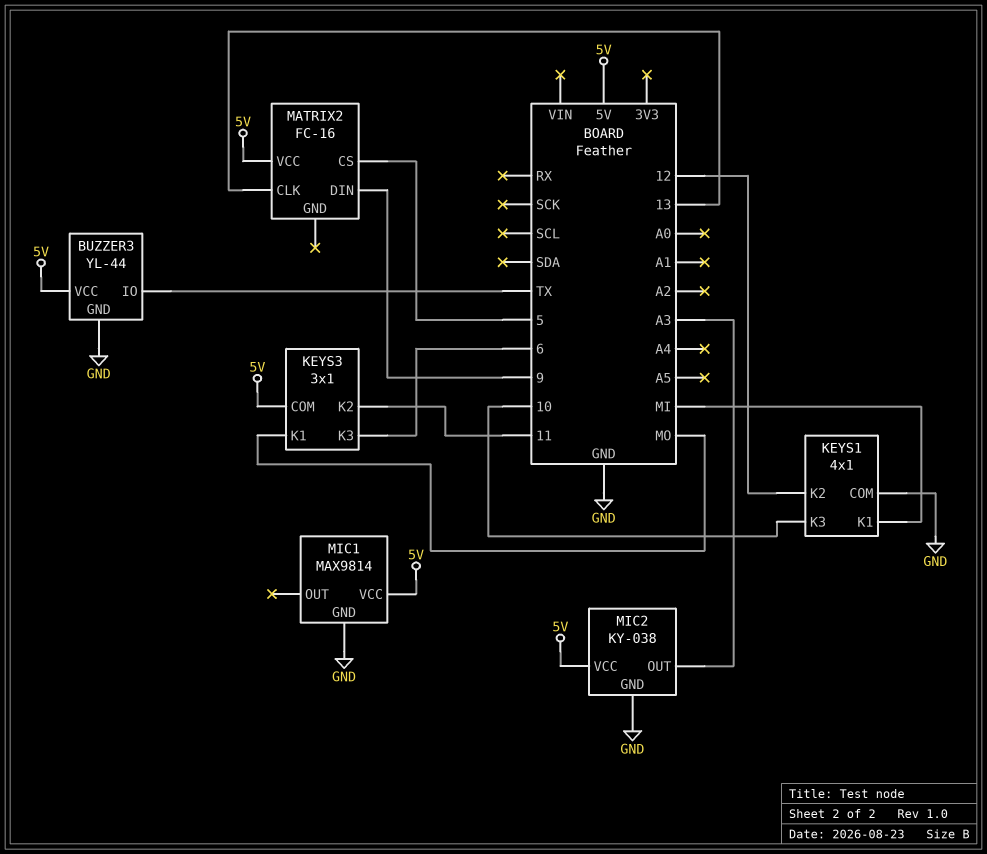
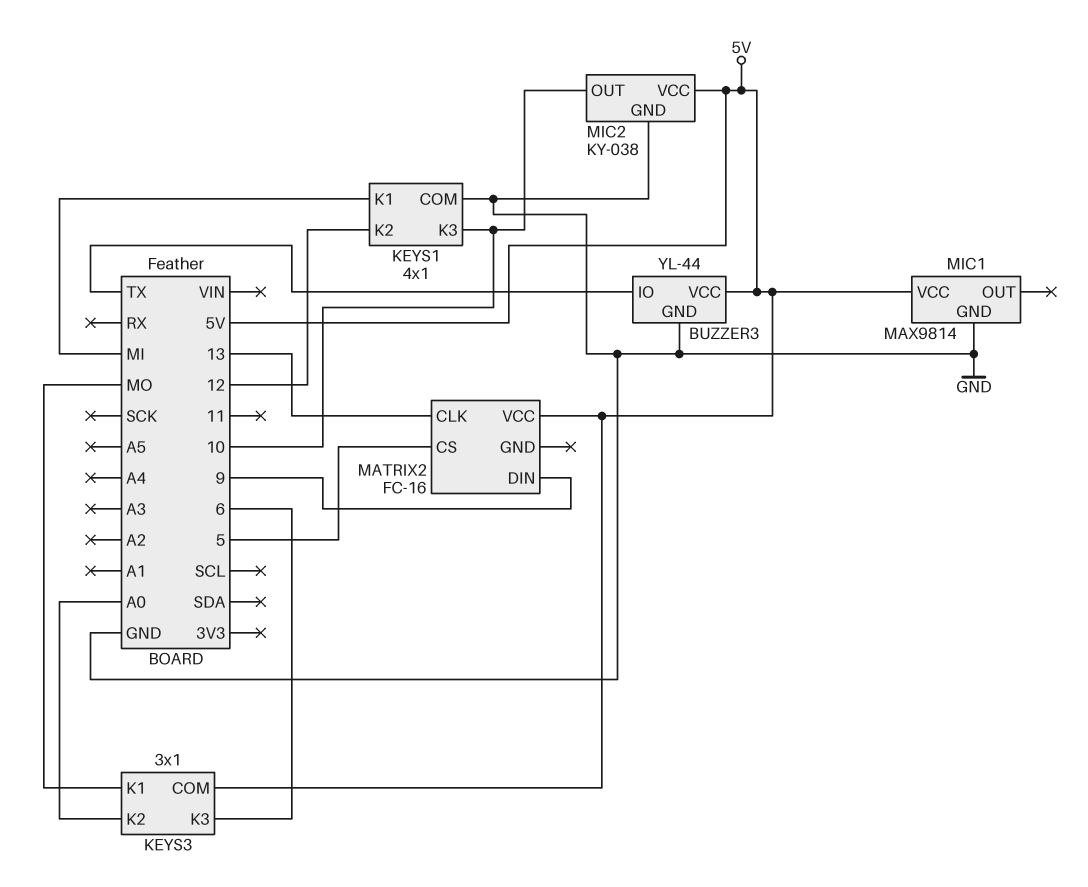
KEYS3 pin K2: 11 -> A0
MIC2 pin OUT: A3 -> 10

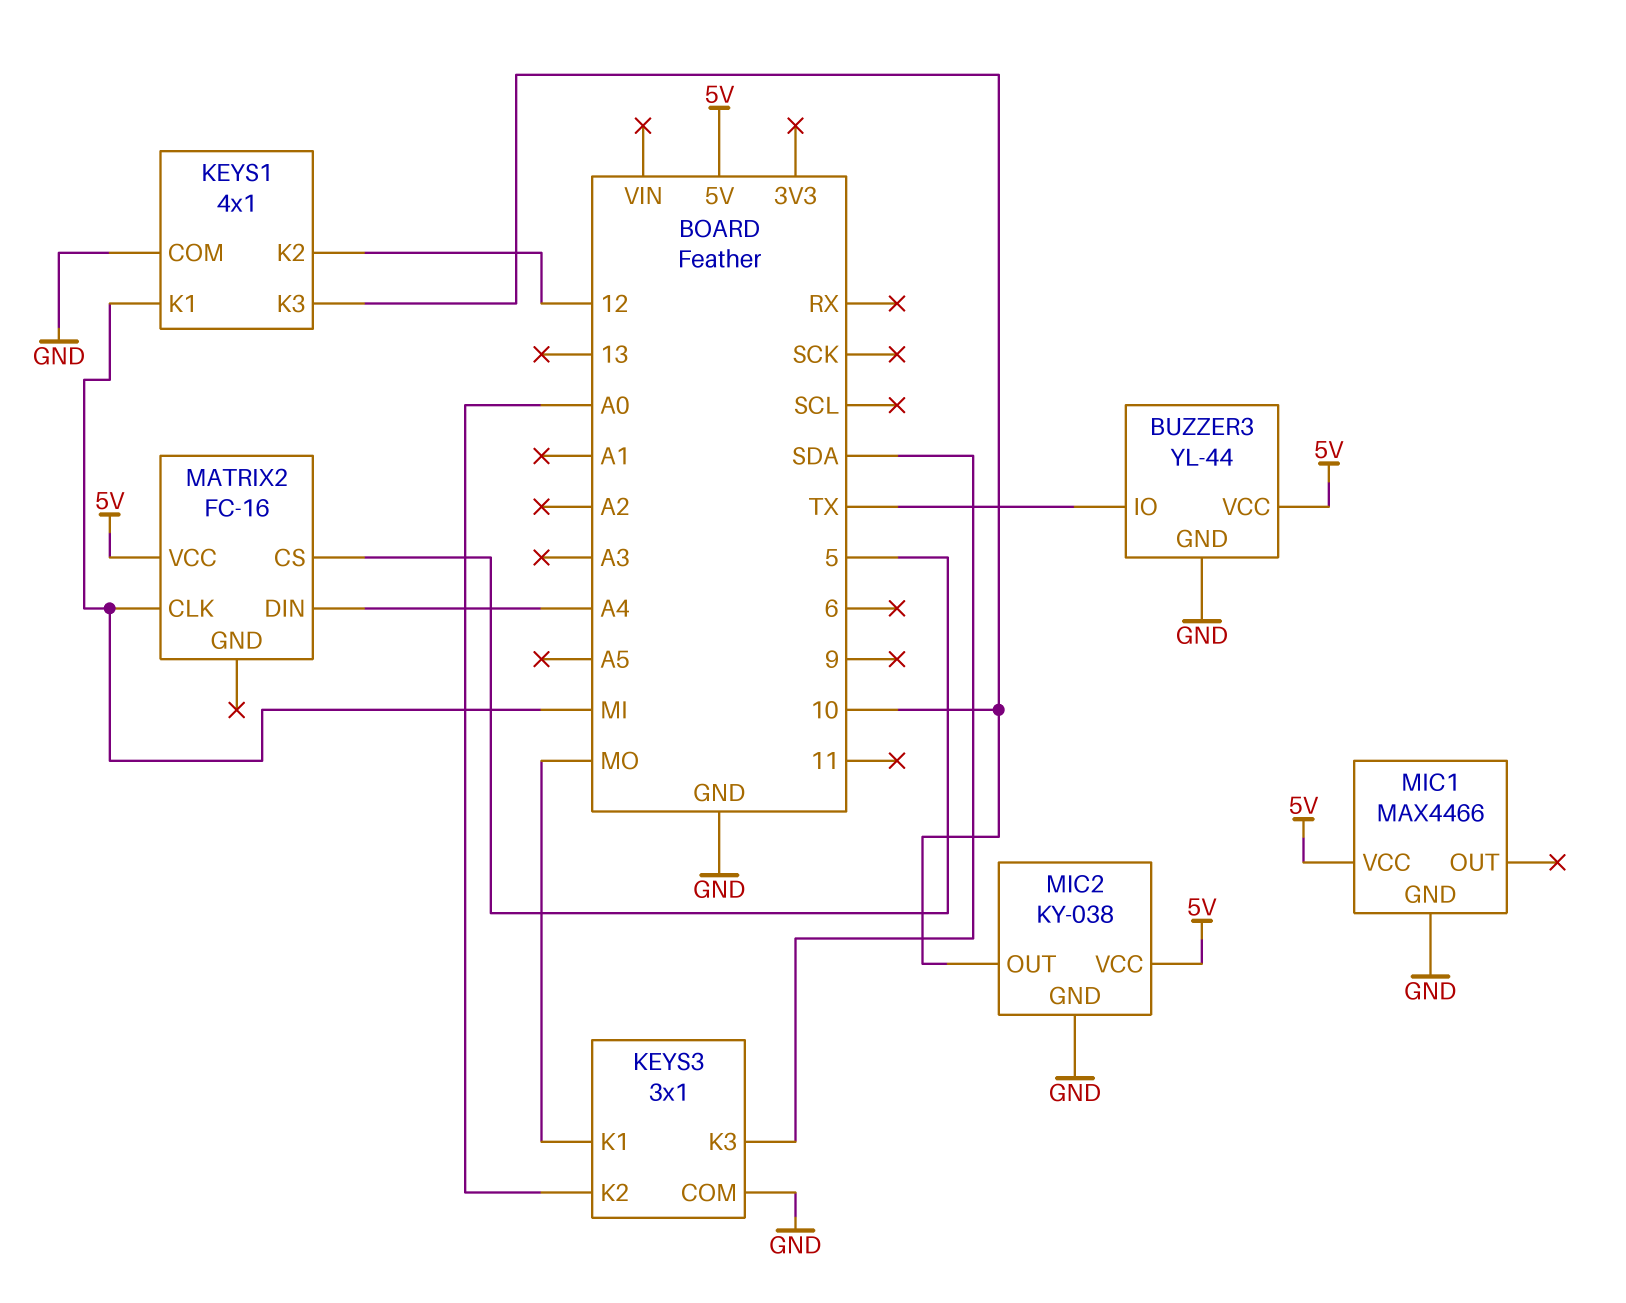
KEYS3 pin COM: 5V -> GND
KEYS3 pin K3: 6 -> SDA
MATRIX2 pin CLK: 13 -> MI
MATRIX2 pin DIN: 9 -> A4
MIC1: MAX9814 -> MAX4466

